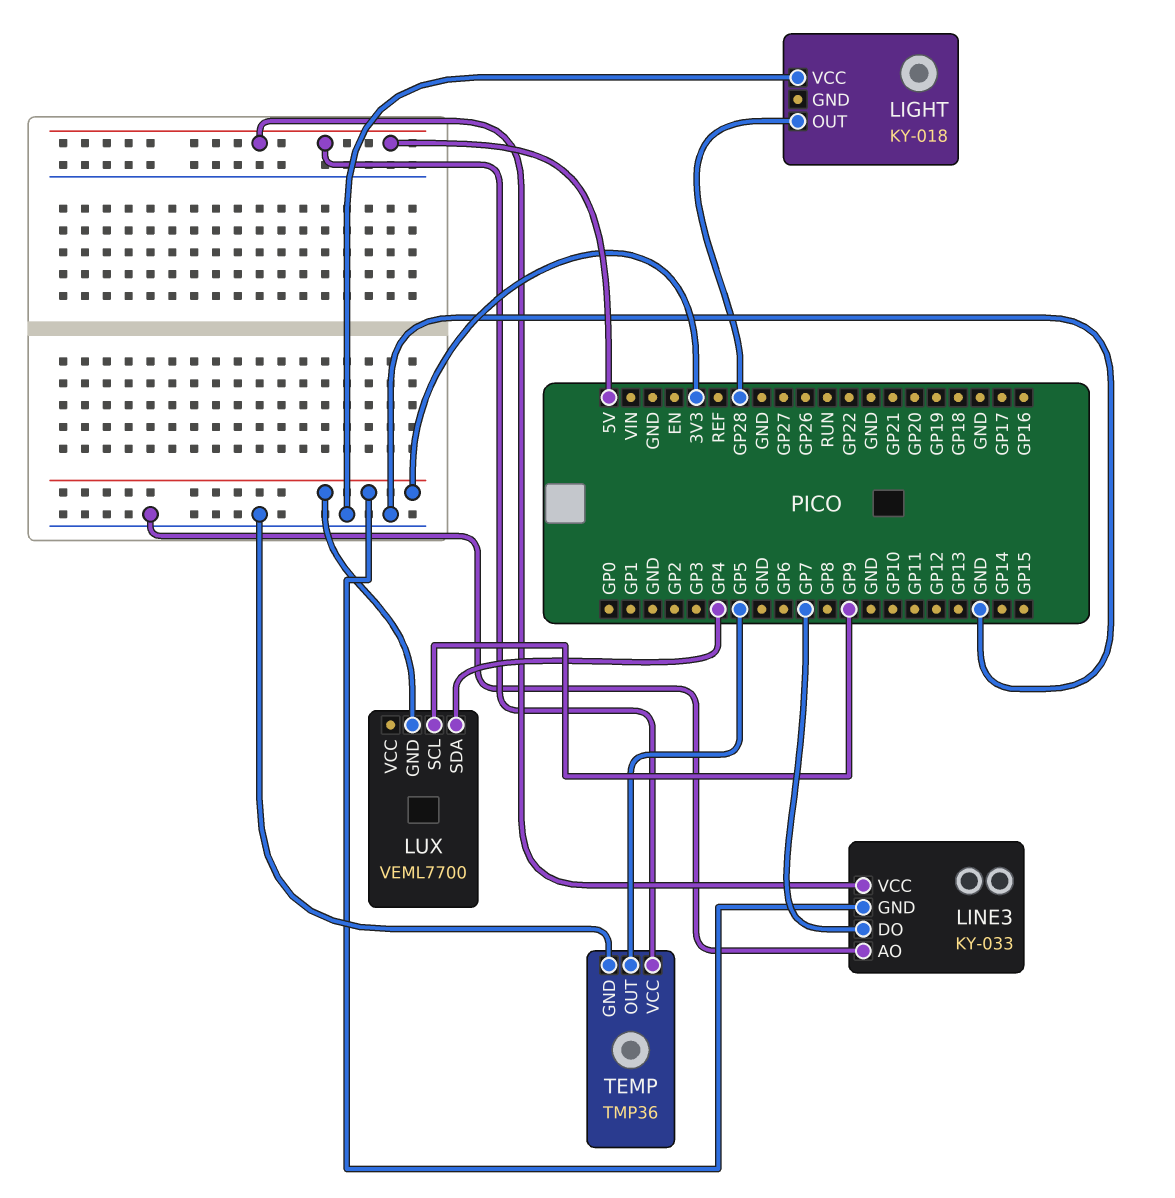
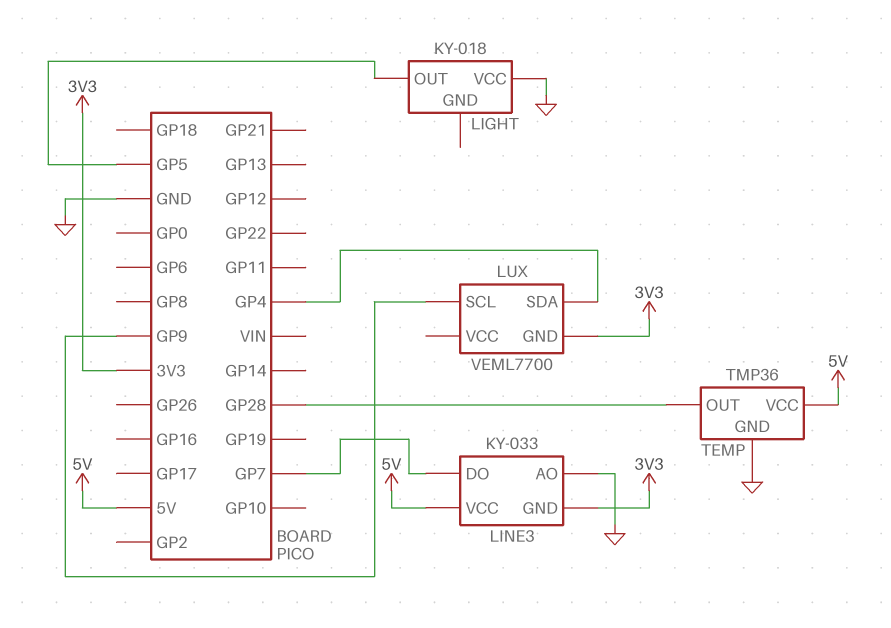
LIGHT pin OUT: GP28 -> GP5
TEMP pin OUT: GP5 -> GP28

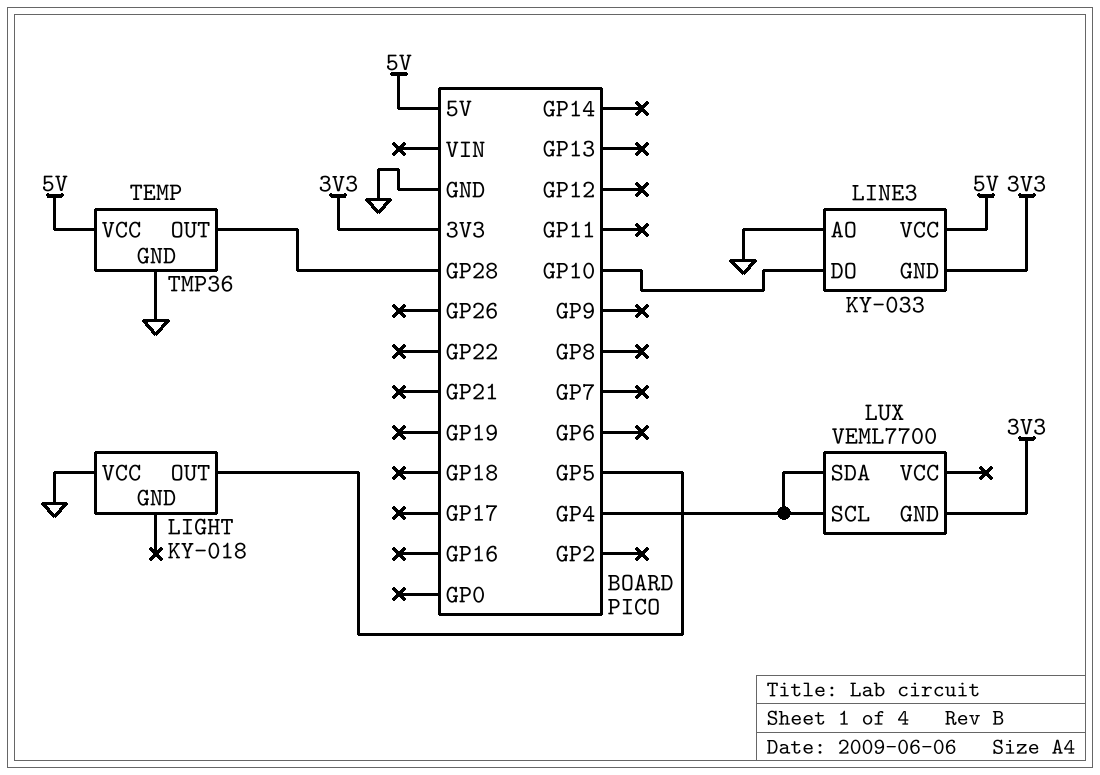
LINE3 pin DO: GP7 -> GP10
LUX pin SCL: GP9 -> GP4

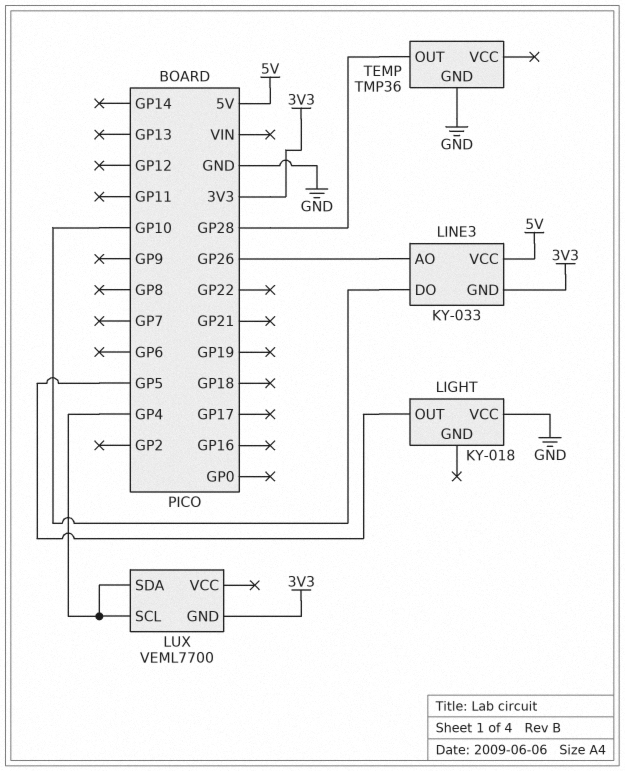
LINE3 pin AO: GND -> GP26
TEMP pin VCC: 5V -> none

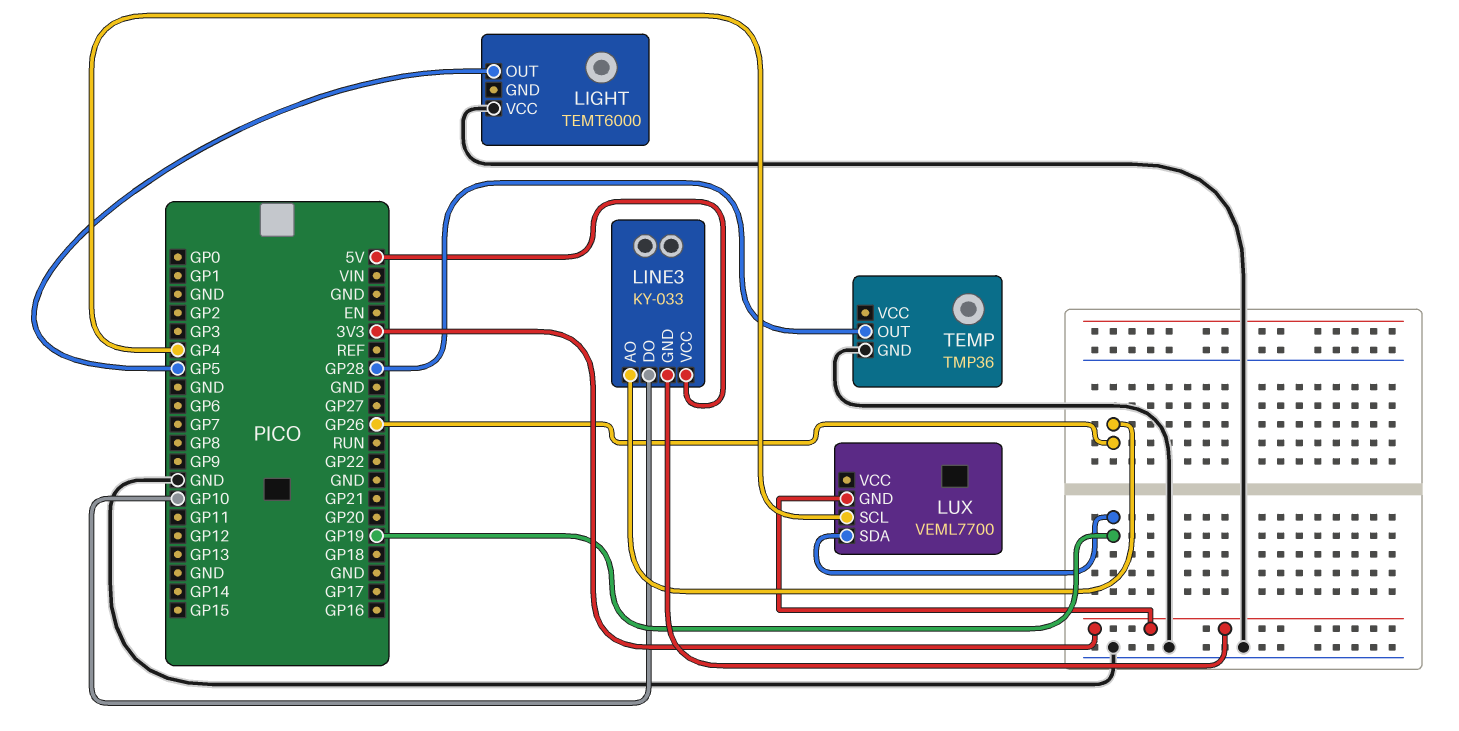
LIGHT: KY-018 -> TEMT6000
LUX pin SDA: GP4 -> GP19

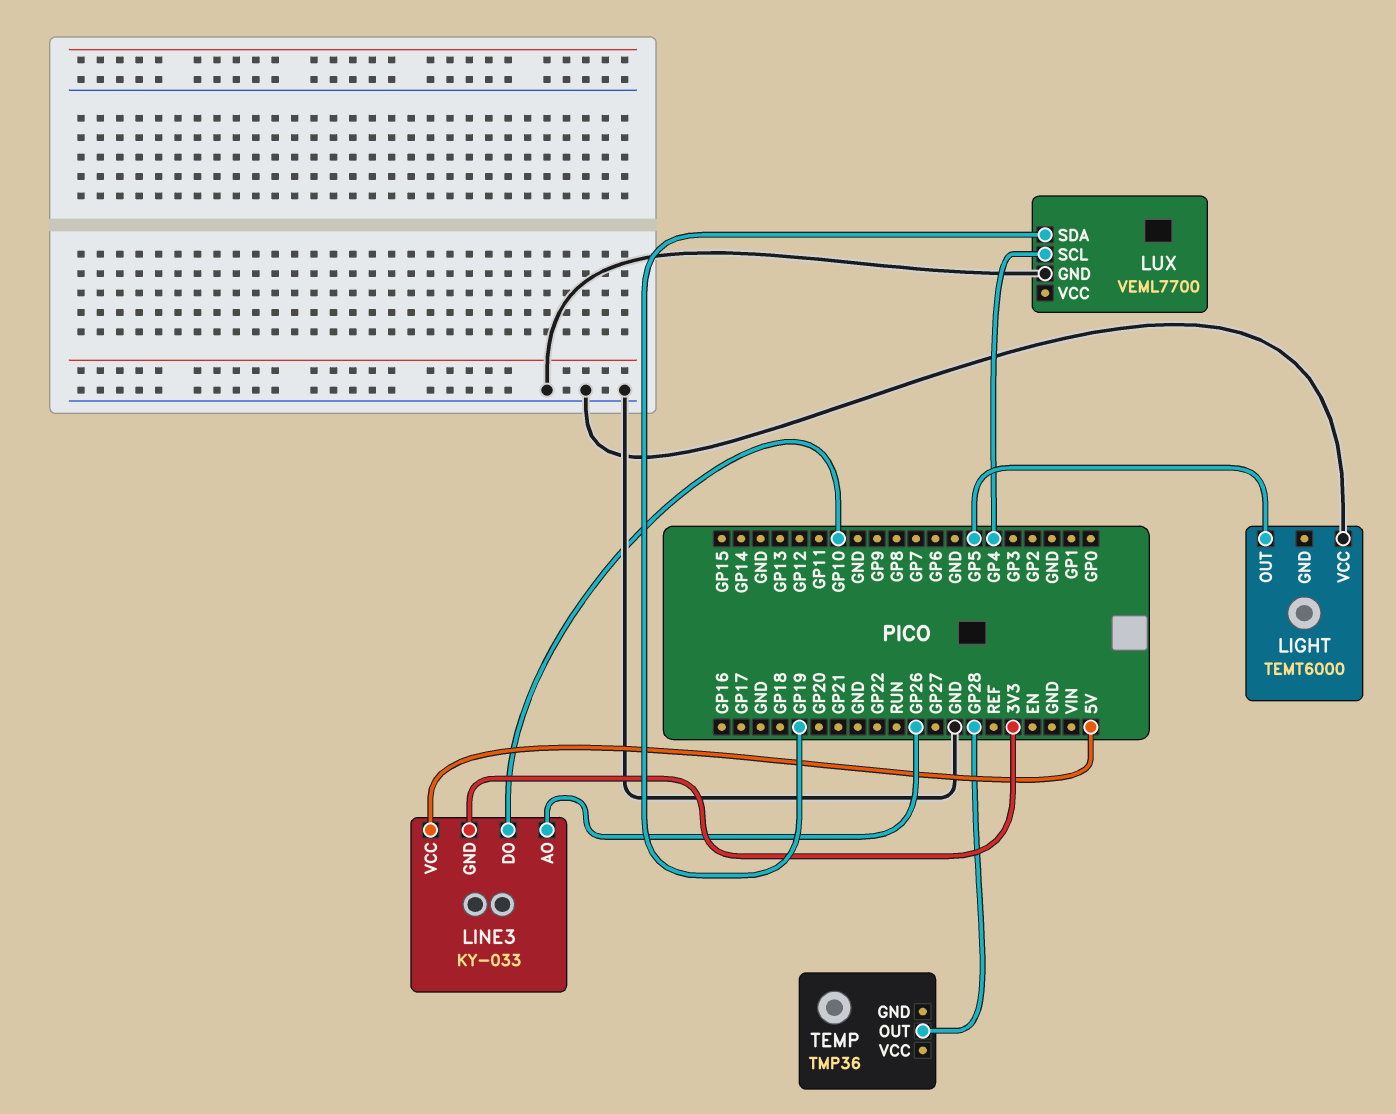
LUX pin GND: 3V3 -> GND
TEMP pin GND: GND -> none

